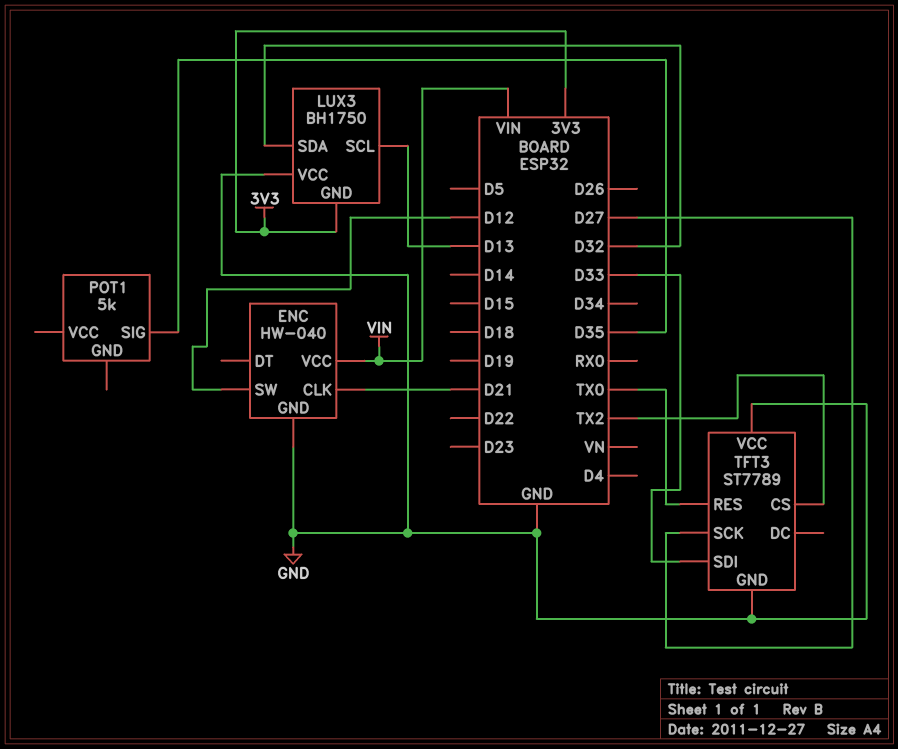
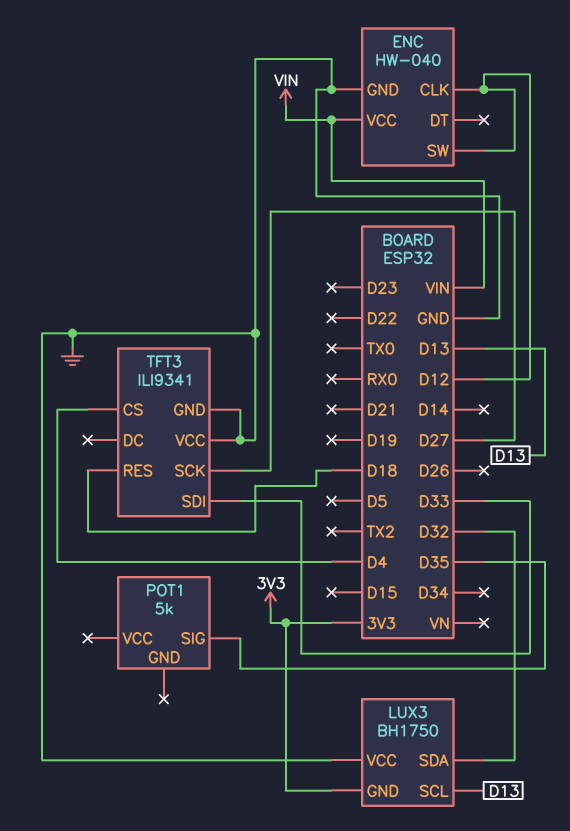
ENC pin CLK: D21 -> D12
TFT3: ST7789 -> ILI9341
TFT3 pin CS: TX2 -> D4
TFT3 pin RES: TX0 -> D18

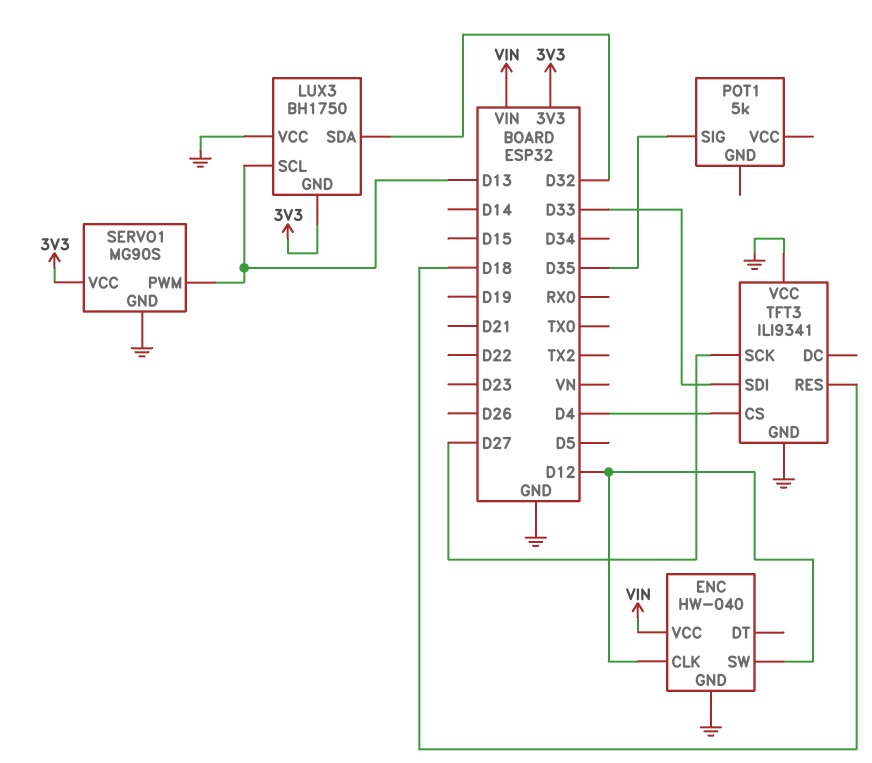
SERVO1: none -> MG90S
SERVO1 pin GND: none -> GND
SERVO1 pin PWM: none -> D13
SERVO1 pin VCC: none -> 3V3

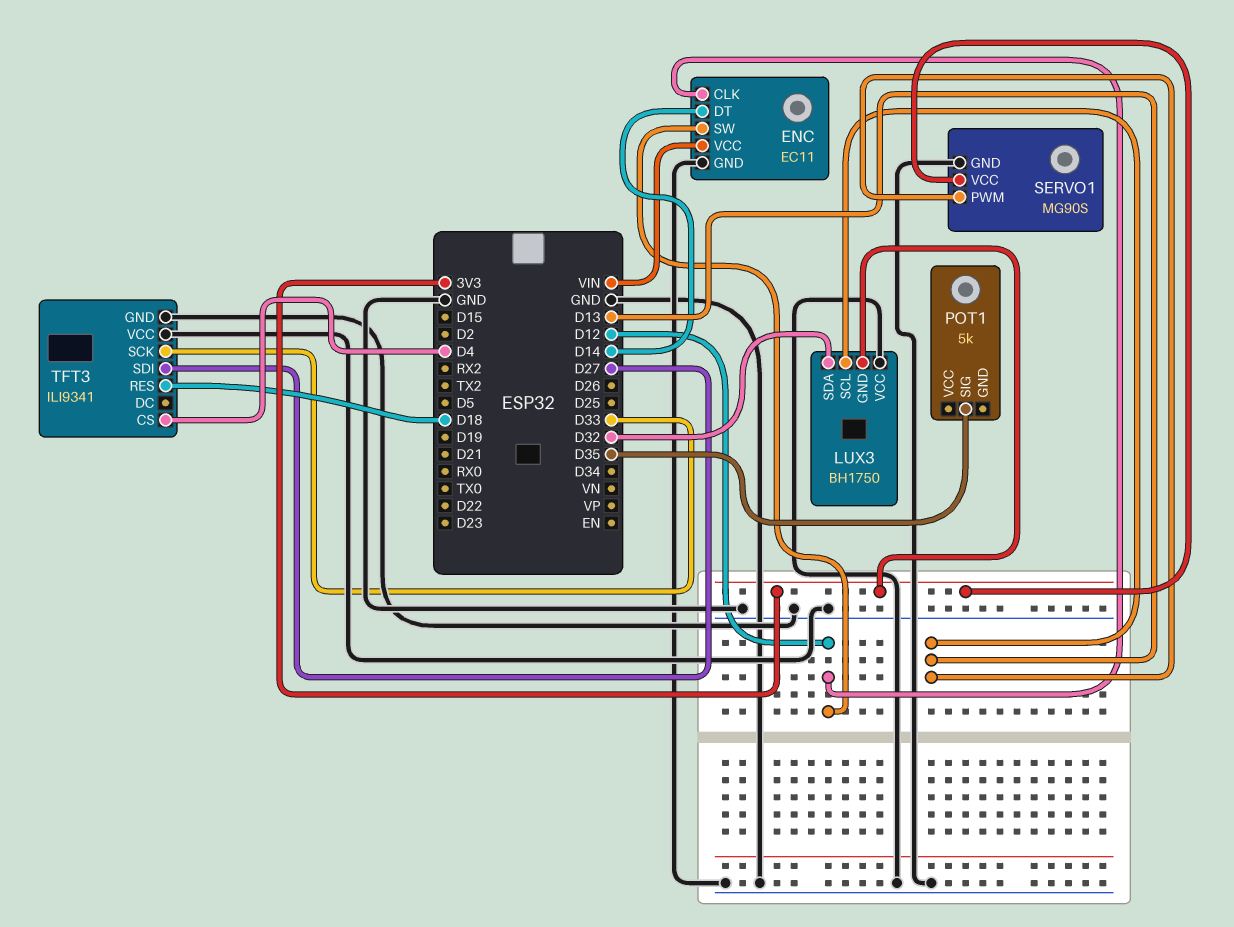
ENC: HW-040 -> EC11
ENC pin DT: none -> D14
TFT3 pin SCK: D27 -> D33
TFT3 pin SDI: D33 -> D27

